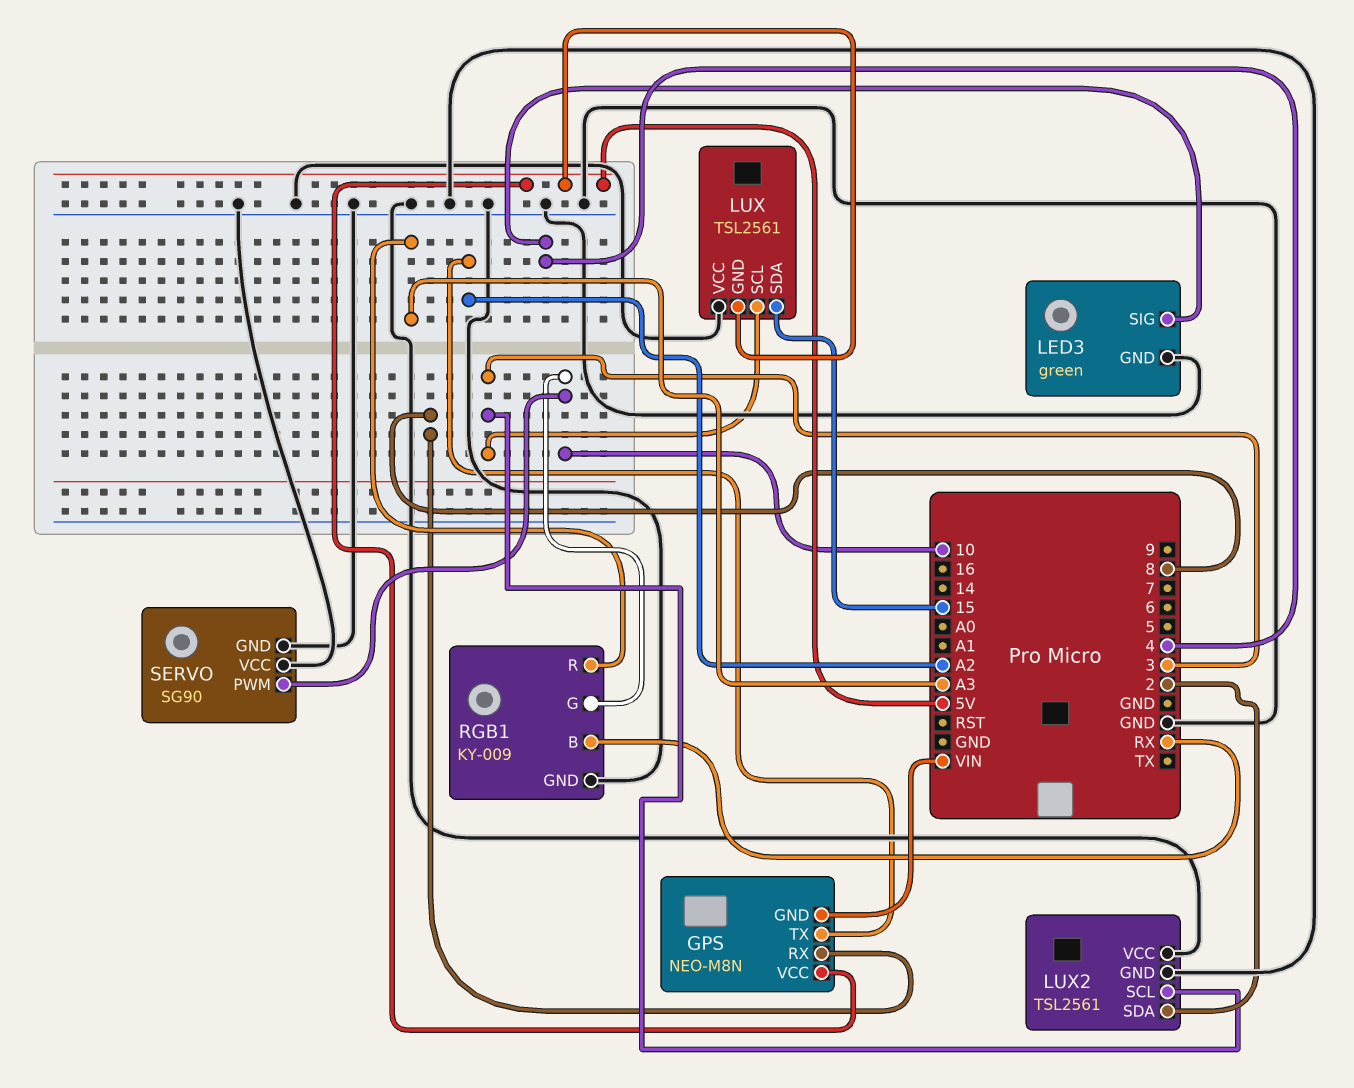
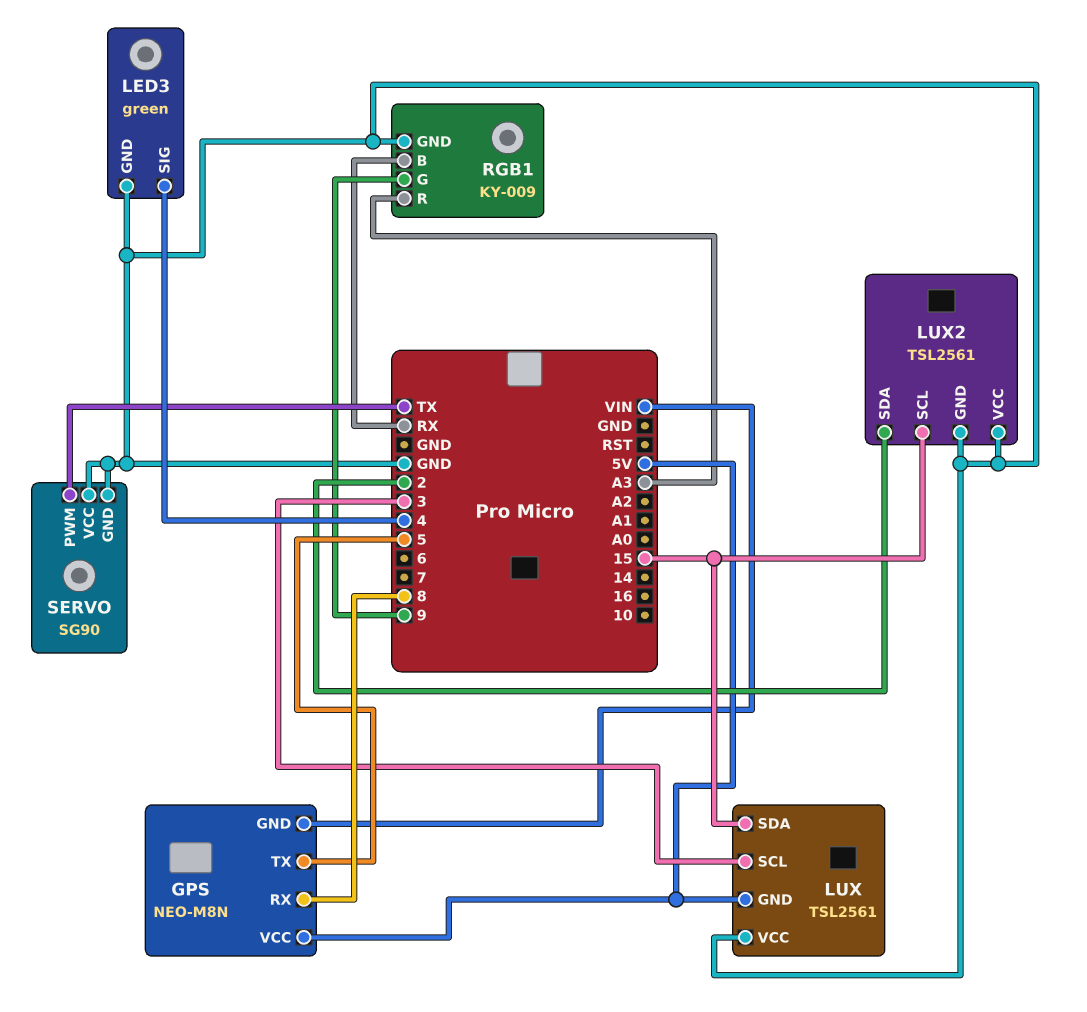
GPS pin TX: A2 -> 5
LUX2 pin SCL: 3 -> 15
RGB1 pin G: 10 -> 9
SERVO pin PWM: 10 -> TX

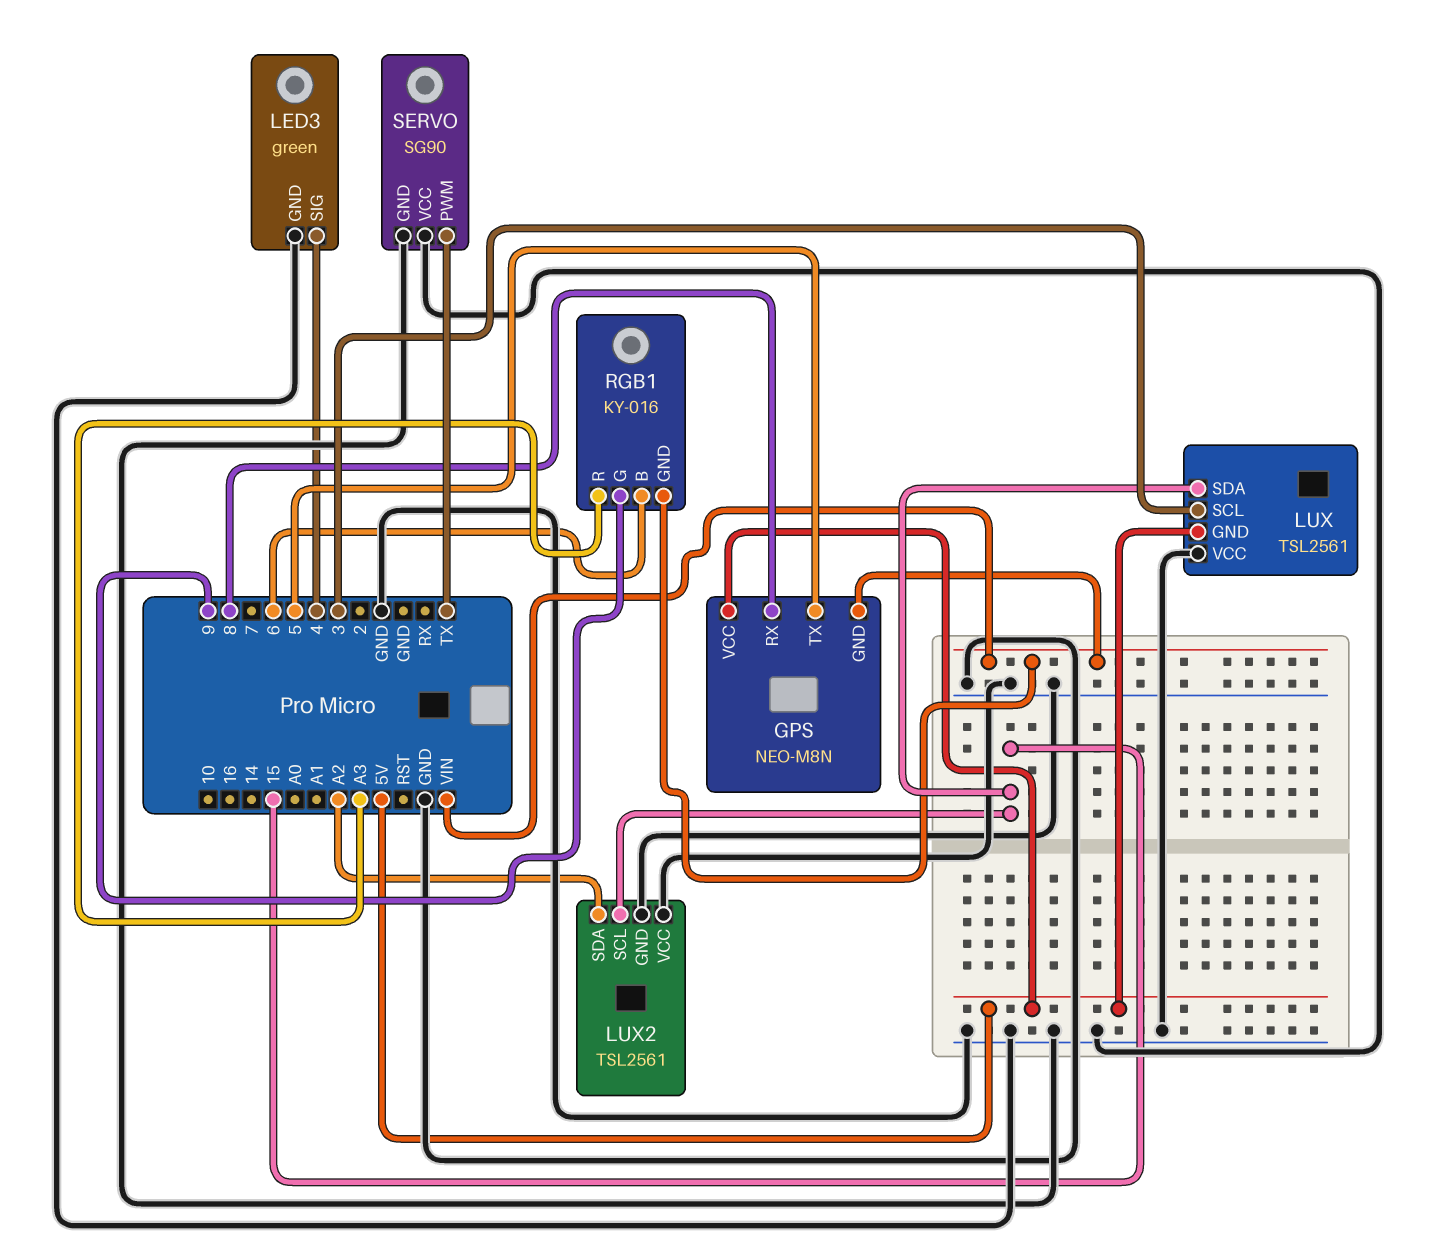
LUX2 pin SDA: 2 -> A2
RGB1: KY-009 -> KY-016
RGB1 pin B: RX -> 6
RGB1 pin GND: GND -> VIN

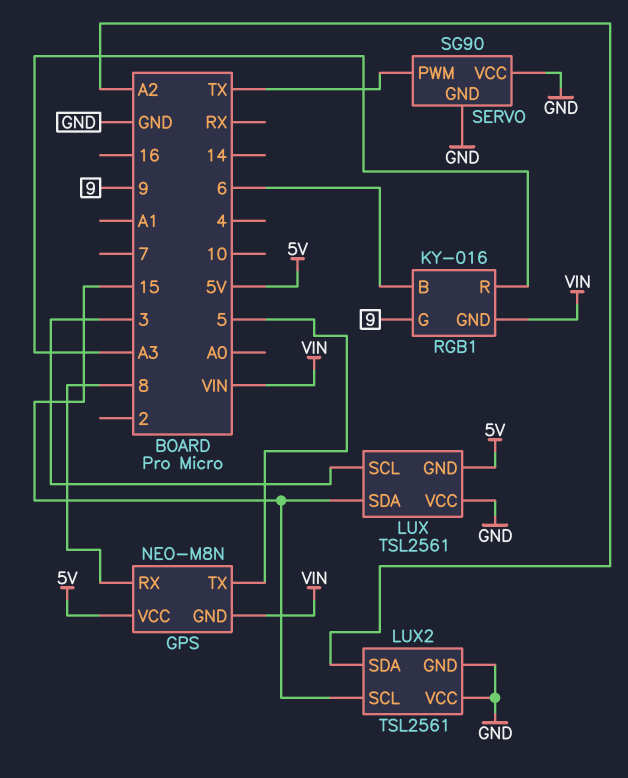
LED3: green -> none
LED3 pin GND: GND -> none
LED3 pin SIG: 4 -> none

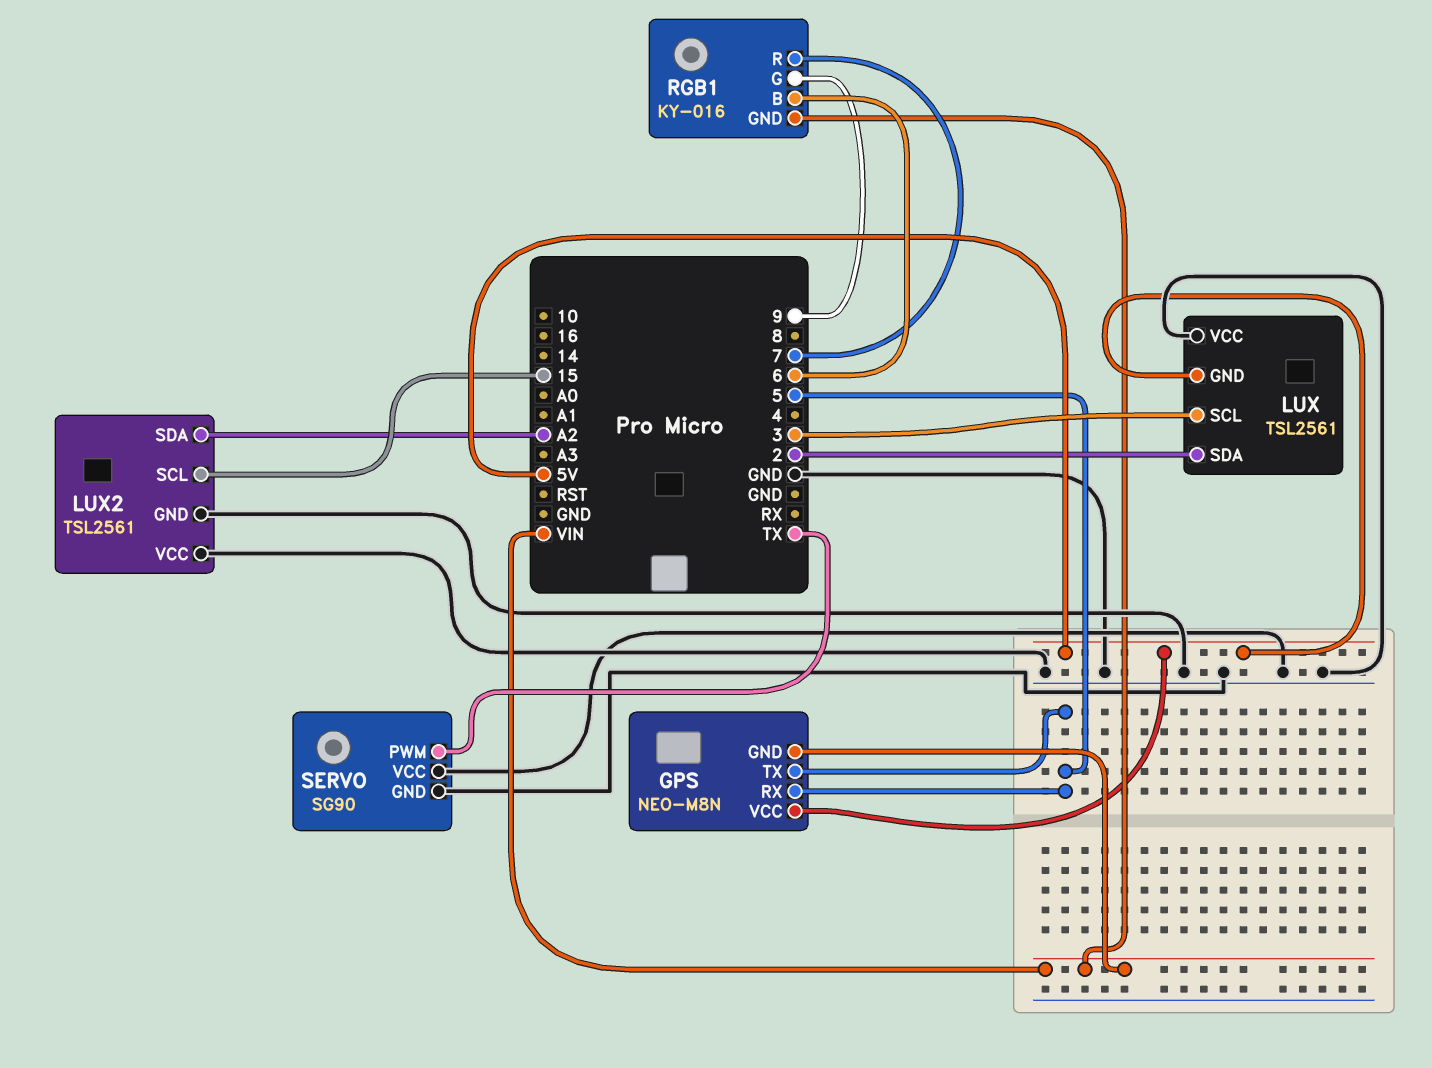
GPS pin RX: 8 -> 5
LUX pin SDA: 15 -> 2
RGB1 pin R: A3 -> 7

